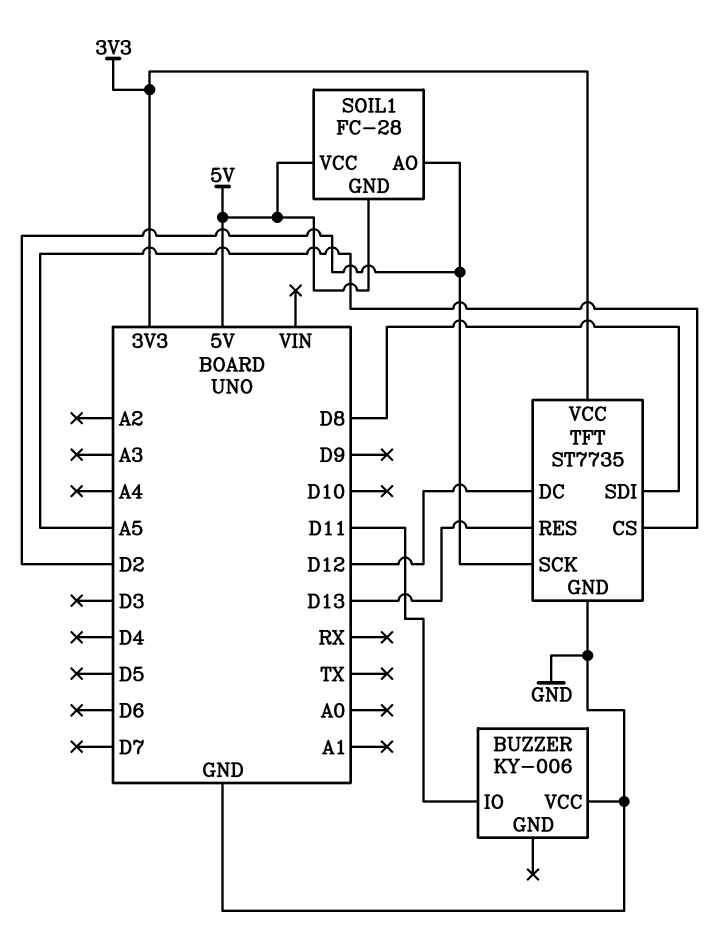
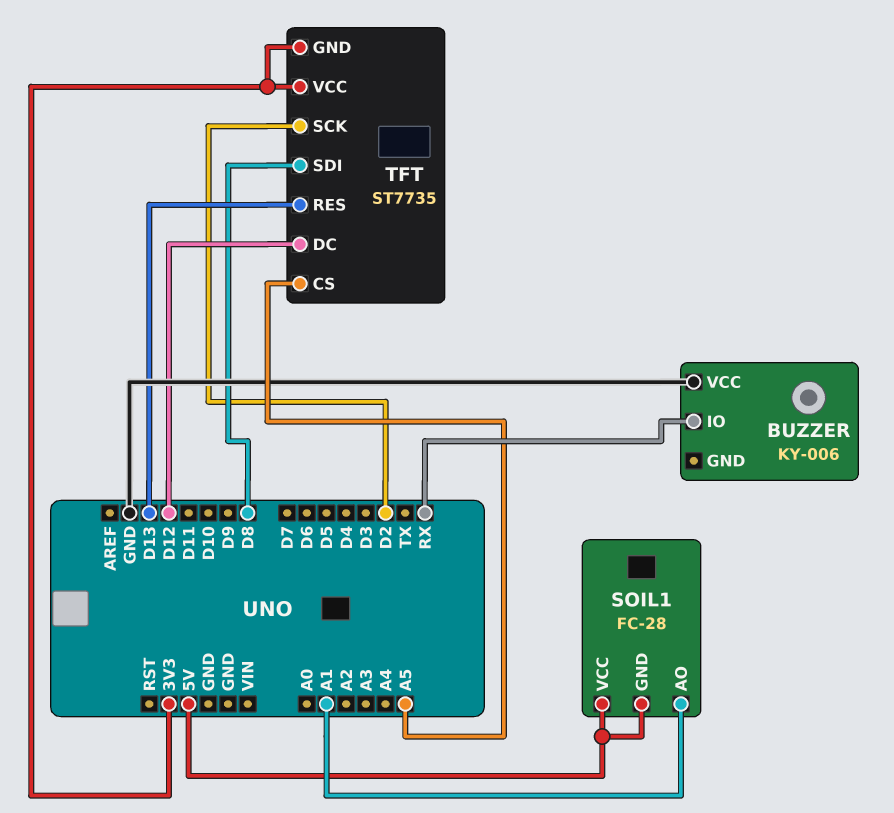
BUZZER pin IO: D11 -> RX
SOIL1 pin AO: D2 -> A1
TFT pin GND: GND -> 3V3

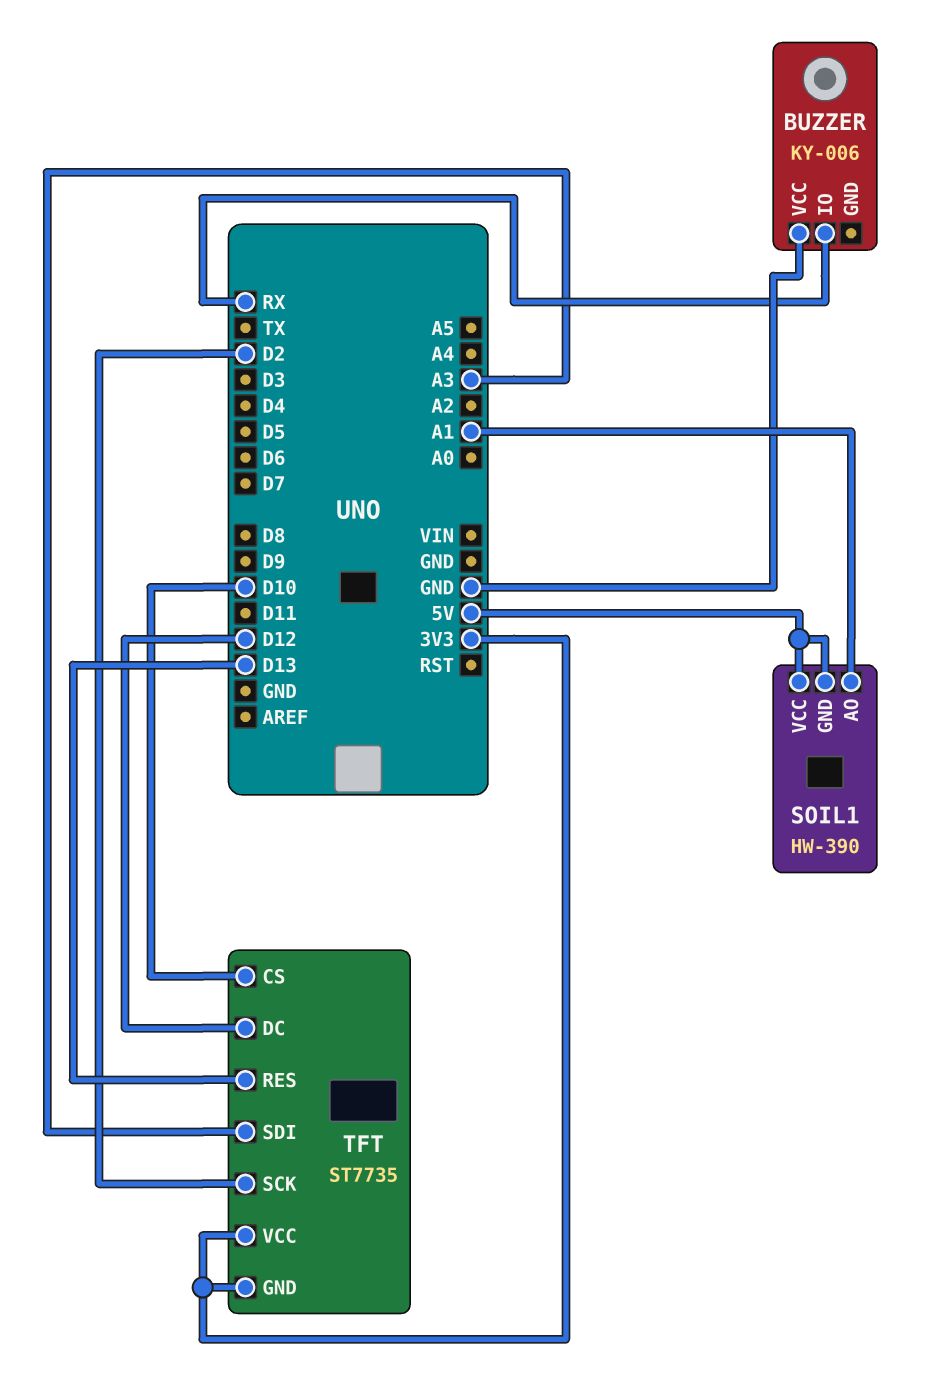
SOIL1: FC-28 -> HW-390
TFT pin CS: A5 -> D10
TFT pin SDI: D8 -> A3

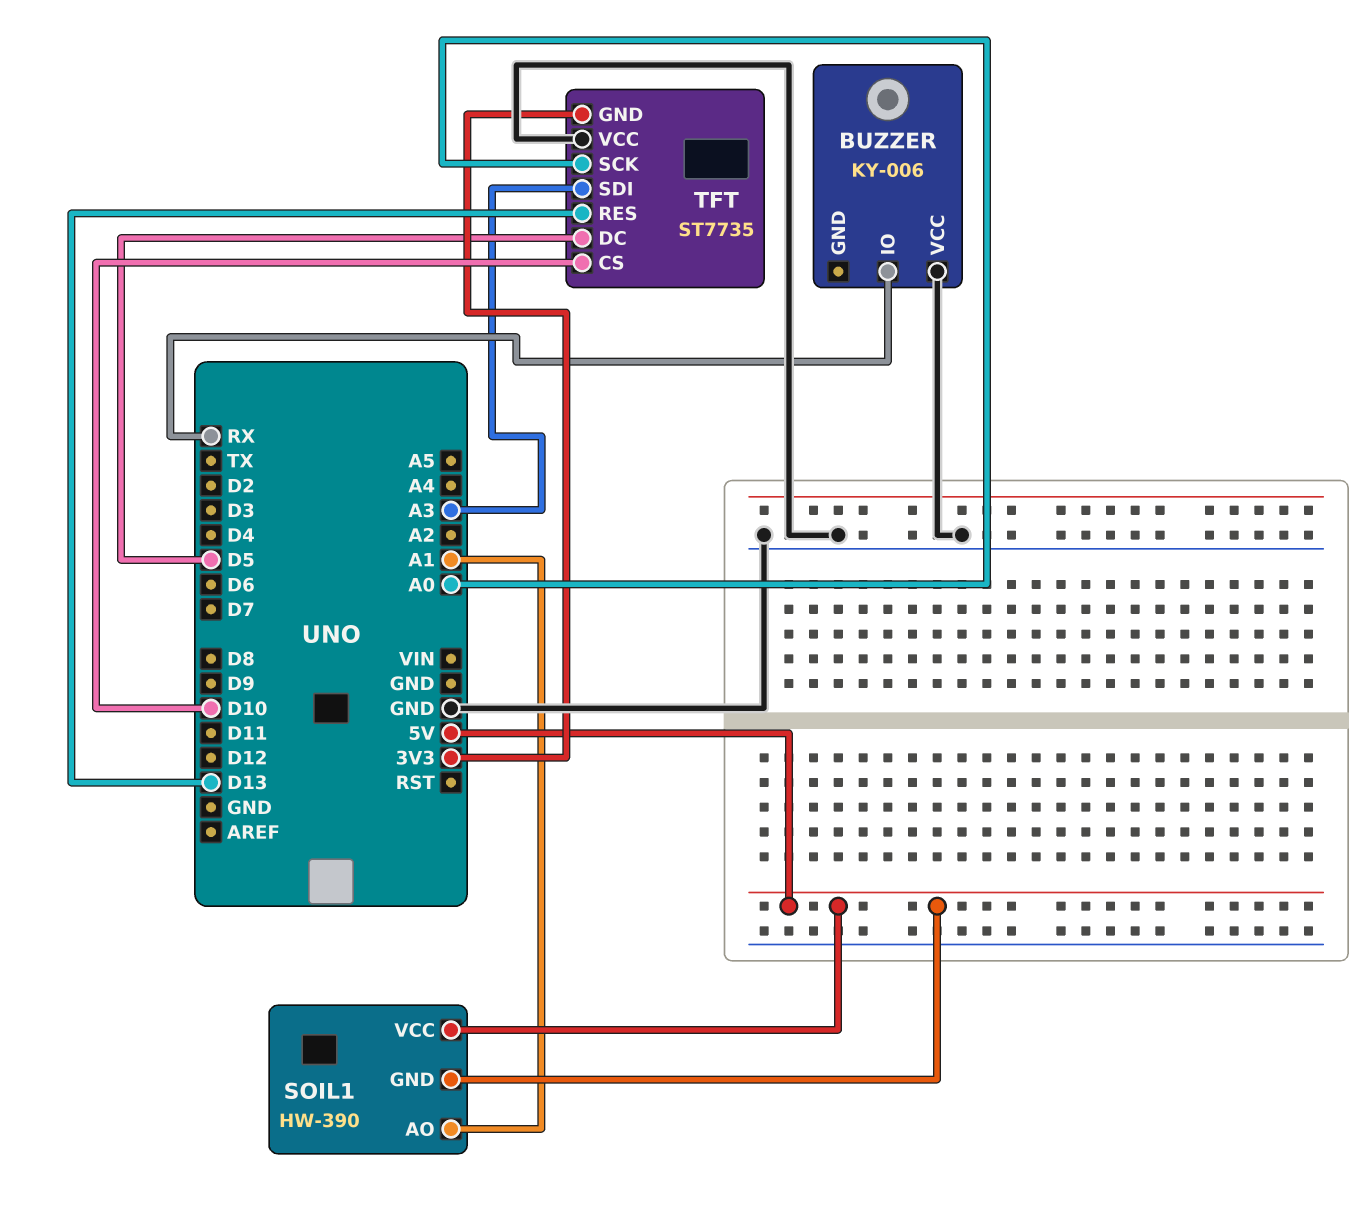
TFT pin DC: D12 -> D5
TFT pin SCK: D2 -> A0
TFT pin VCC: 3V3 -> GND

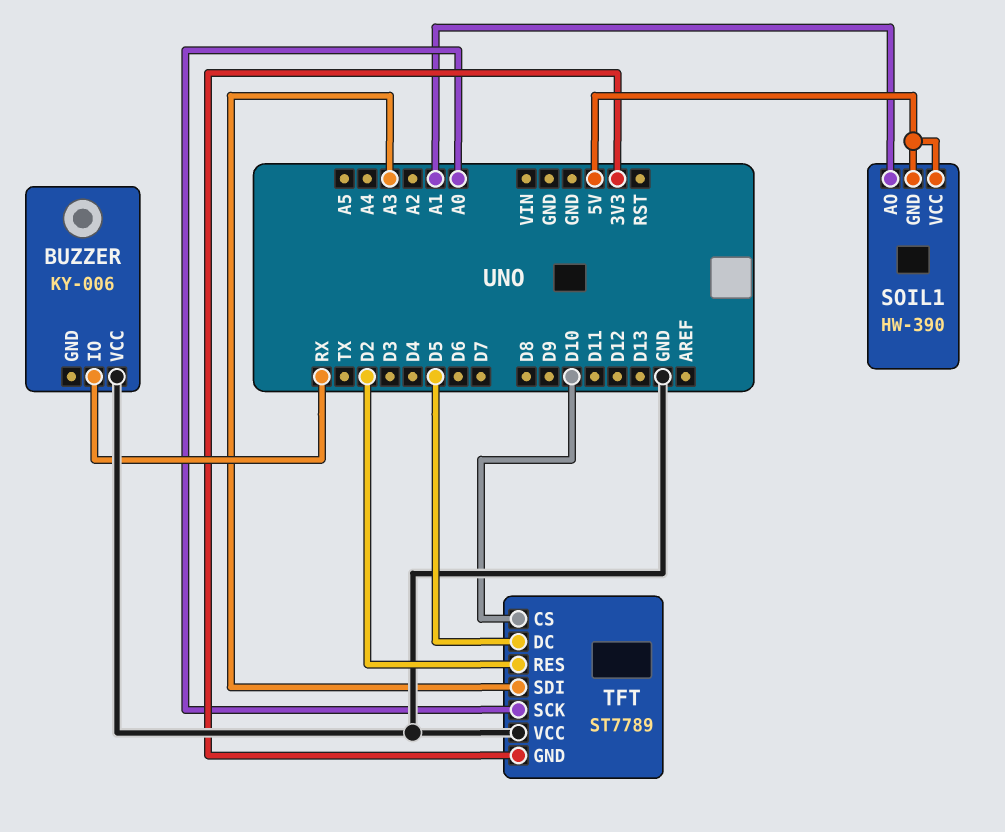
TFT: ST7735 -> ST7789
TFT pin RES: D13 -> D2

